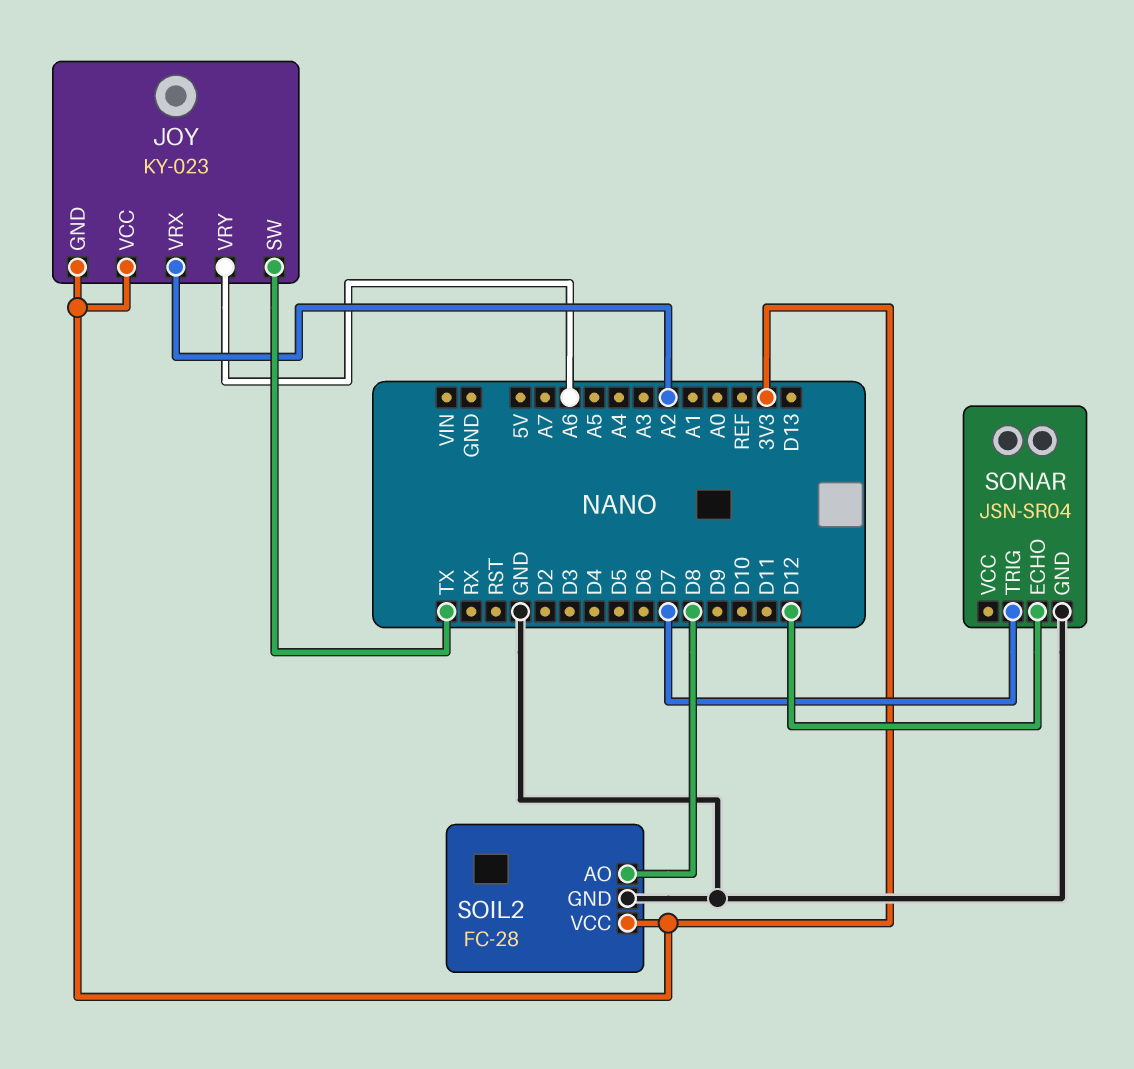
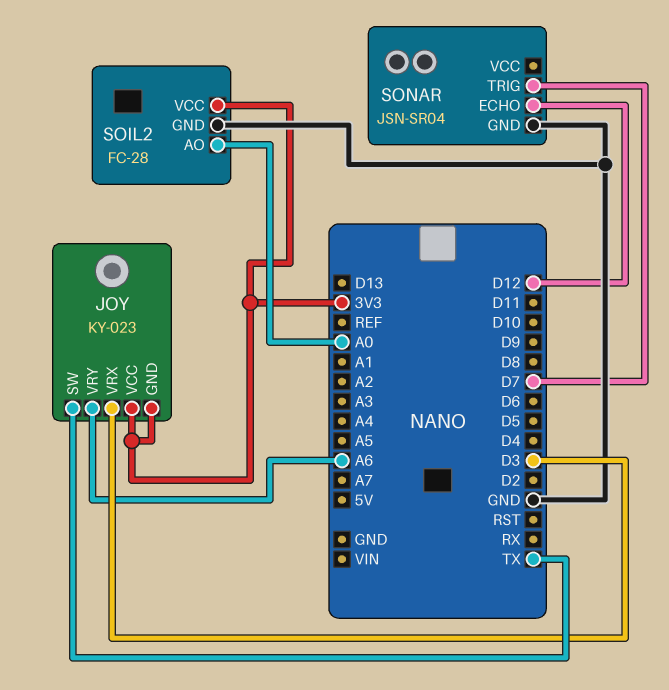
JOY pin VRX: A2 -> D3
SOIL2 pin AO: D8 -> A0

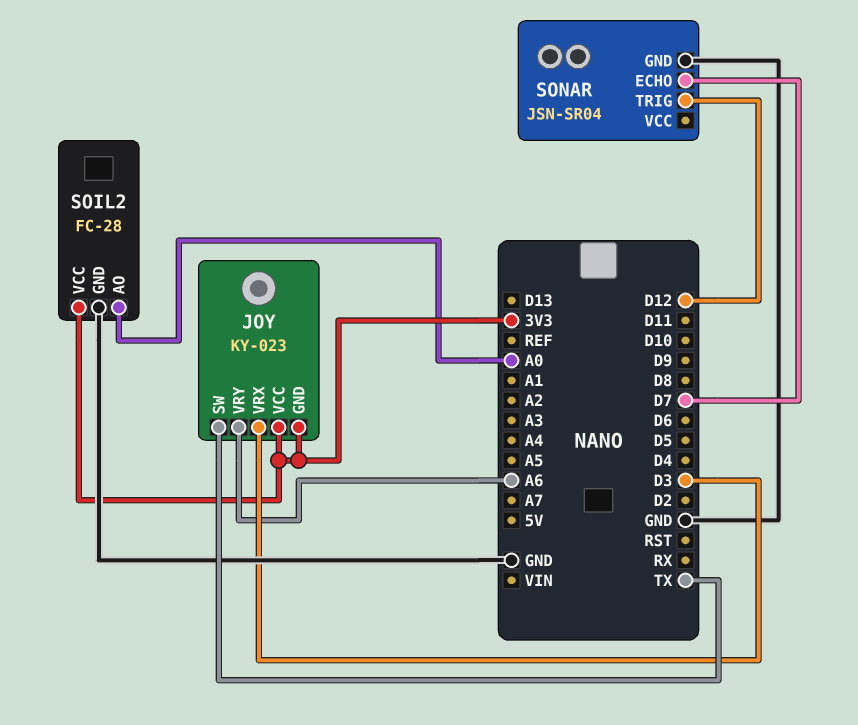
SONAR pin ECHO: D12 -> D7
SONAR pin TRIG: D7 -> D12

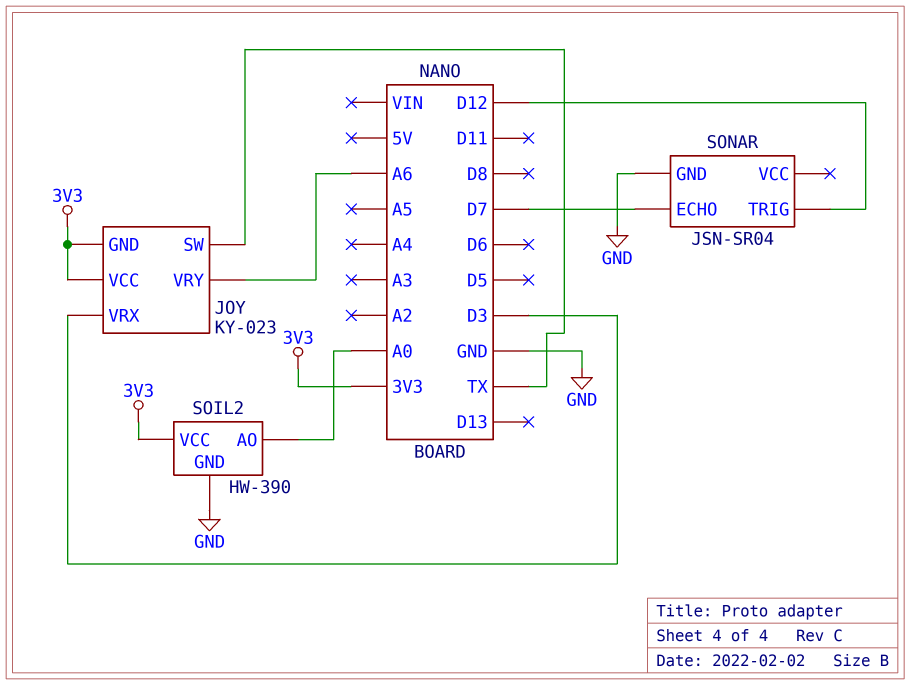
SOIL2: FC-28 -> HW-390

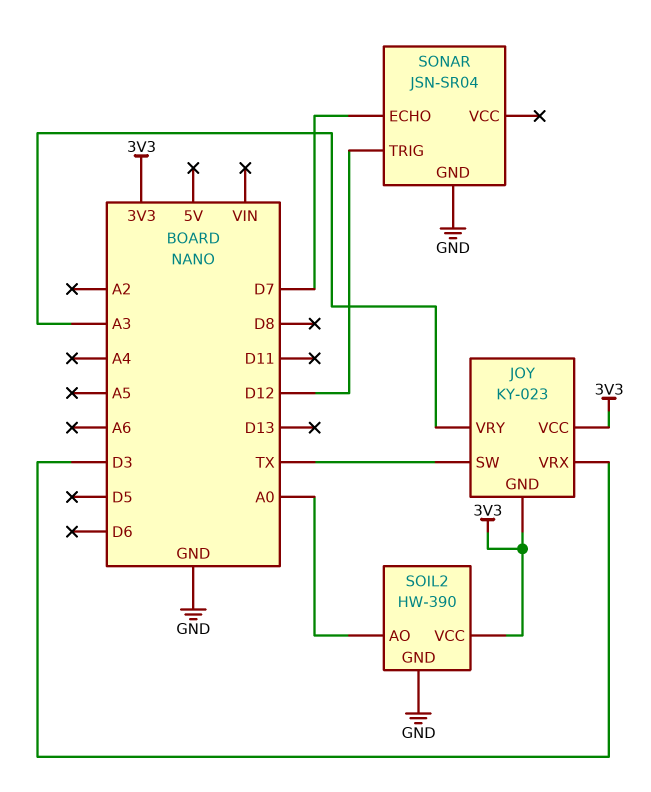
JOY pin VRY: A6 -> A3

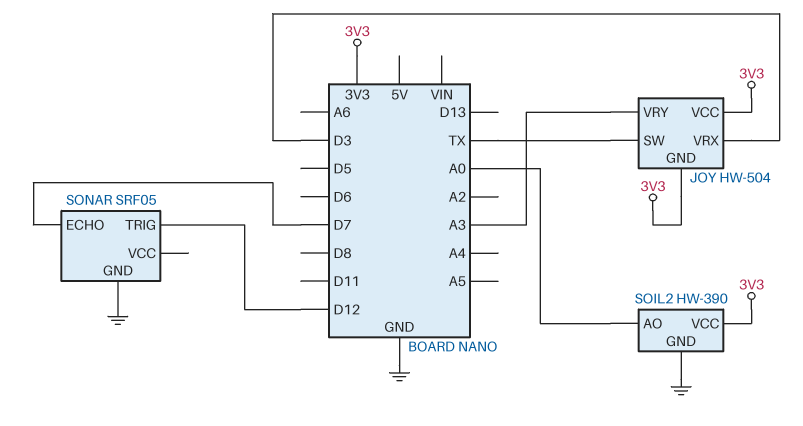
JOY: KY-023 -> HW-504
SONAR: JSN-SR04 -> SRF05

